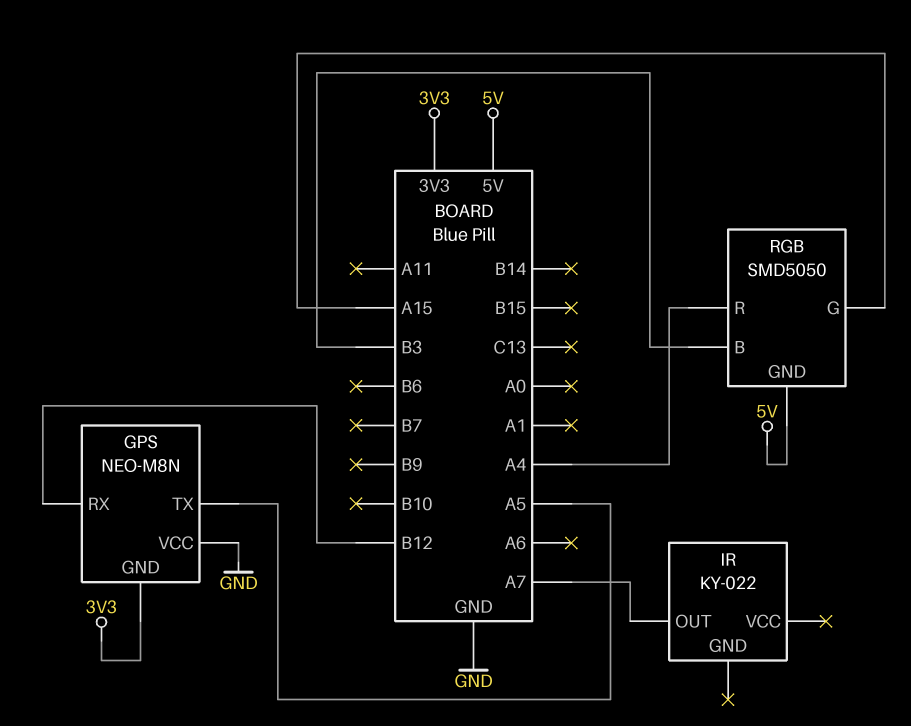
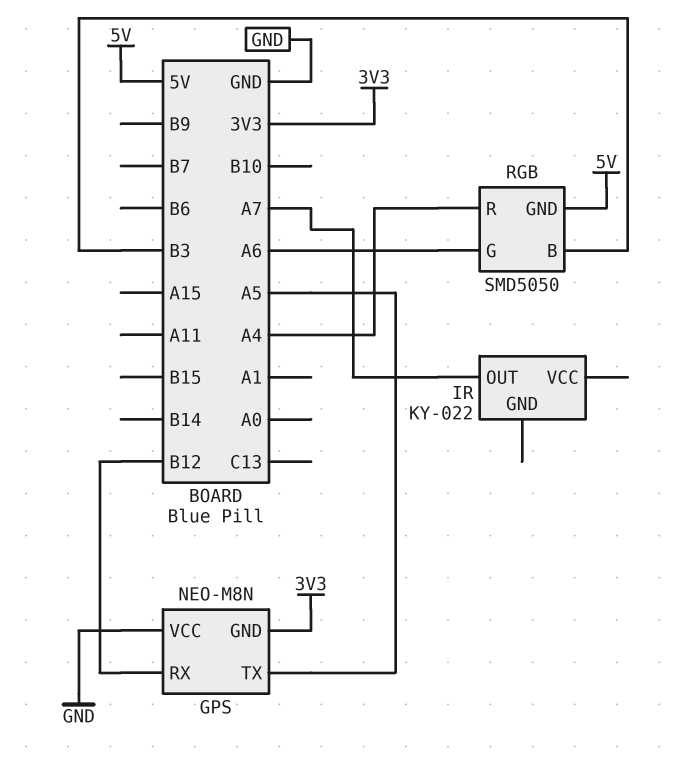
RGB pin G: A15 -> A6

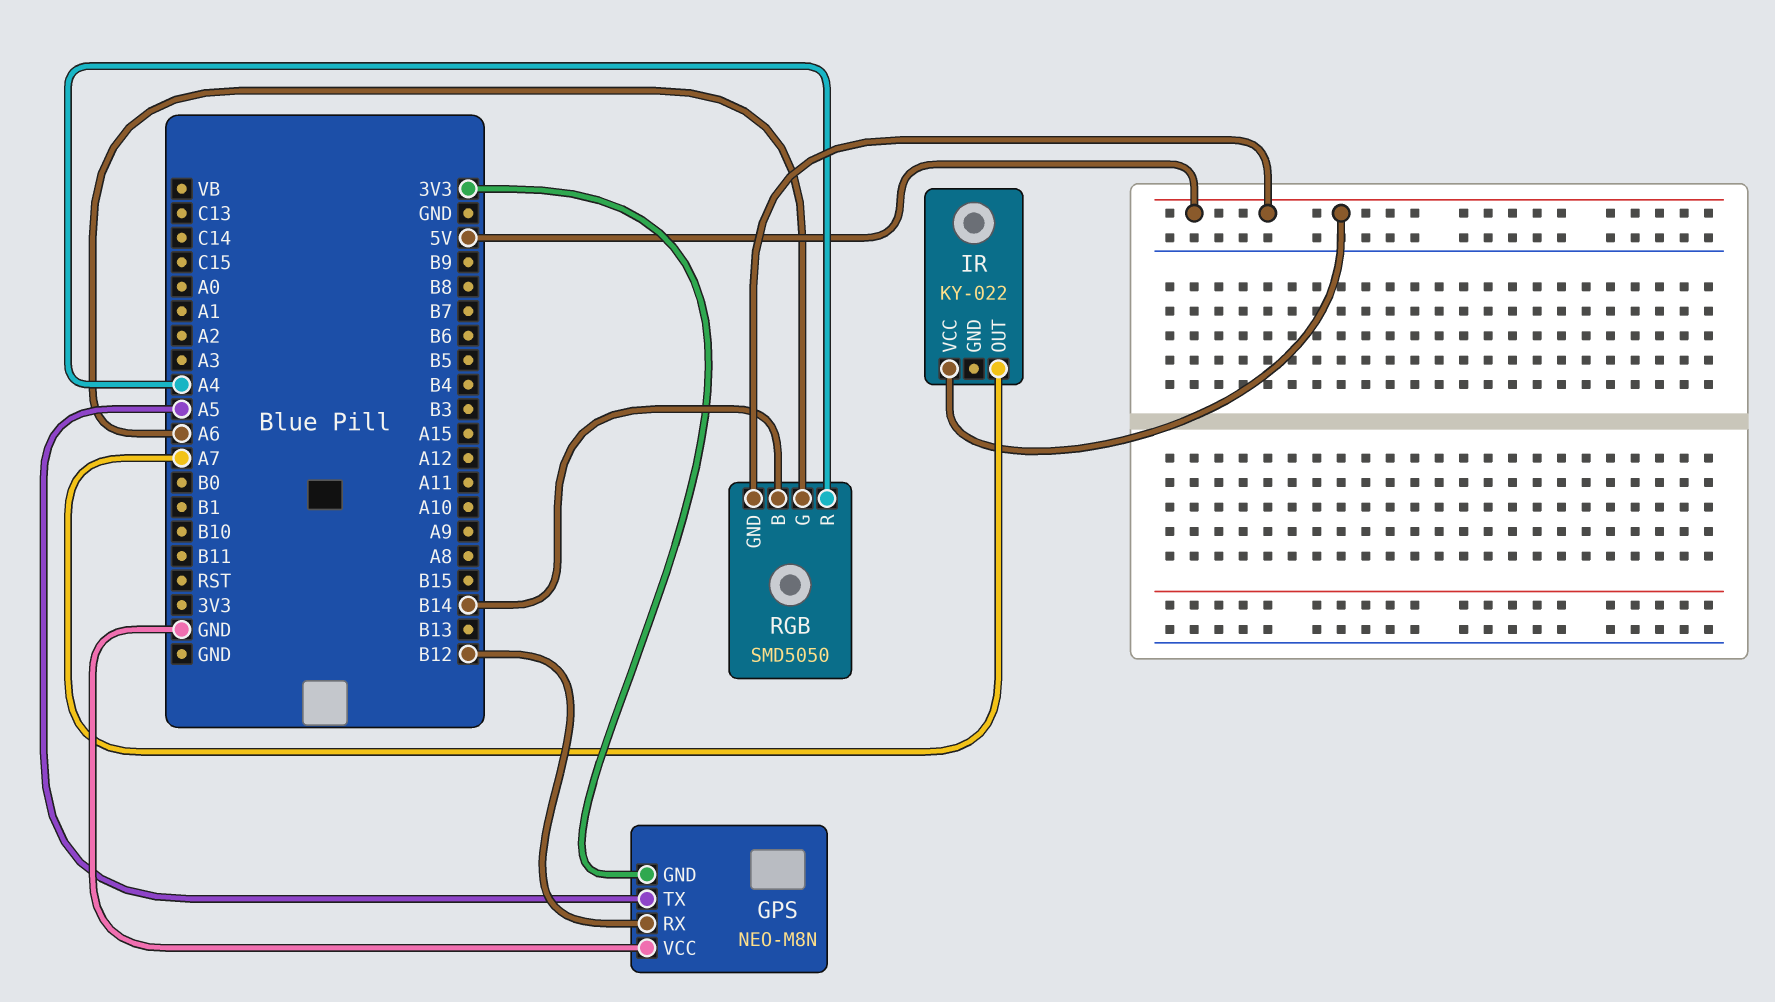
IR pin VCC: none -> 5V
RGB pin B: B3 -> B14

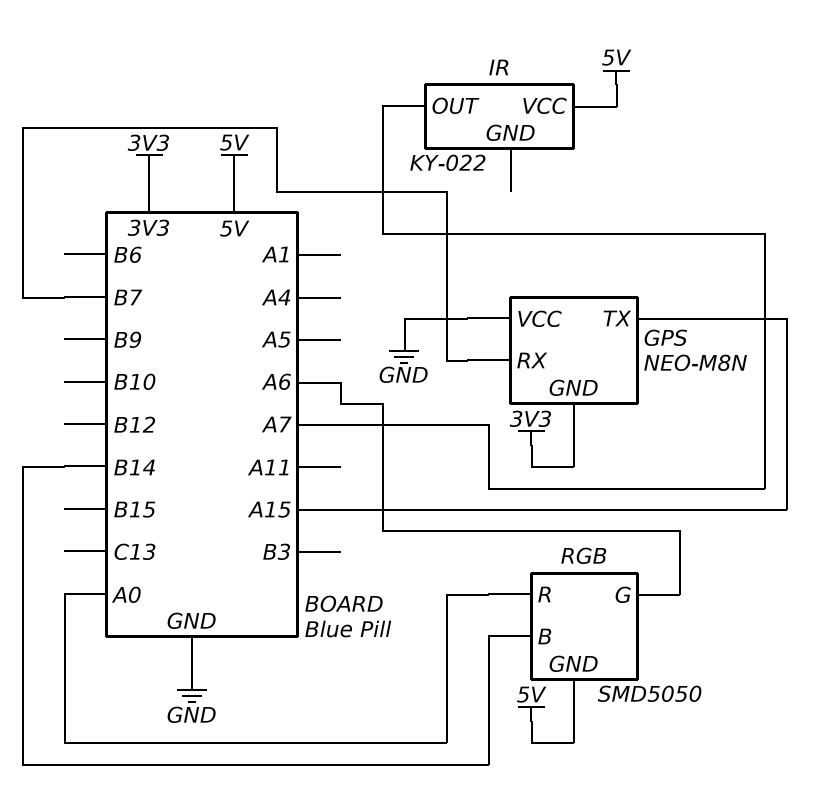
GPS pin RX: B12 -> B7
GPS pin TX: A5 -> A15
RGB pin R: A4 -> A0

